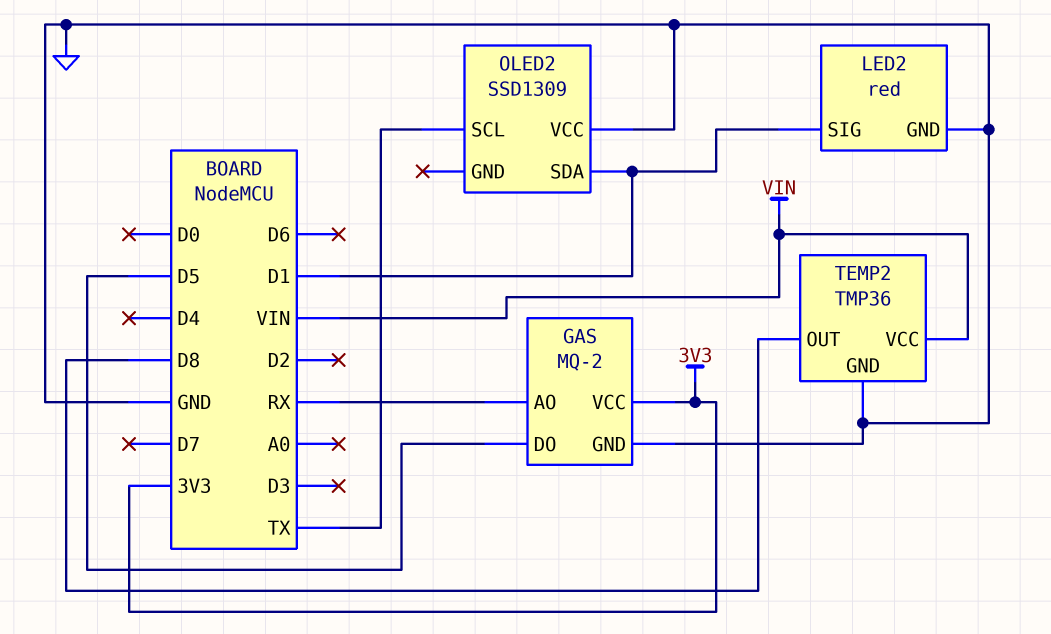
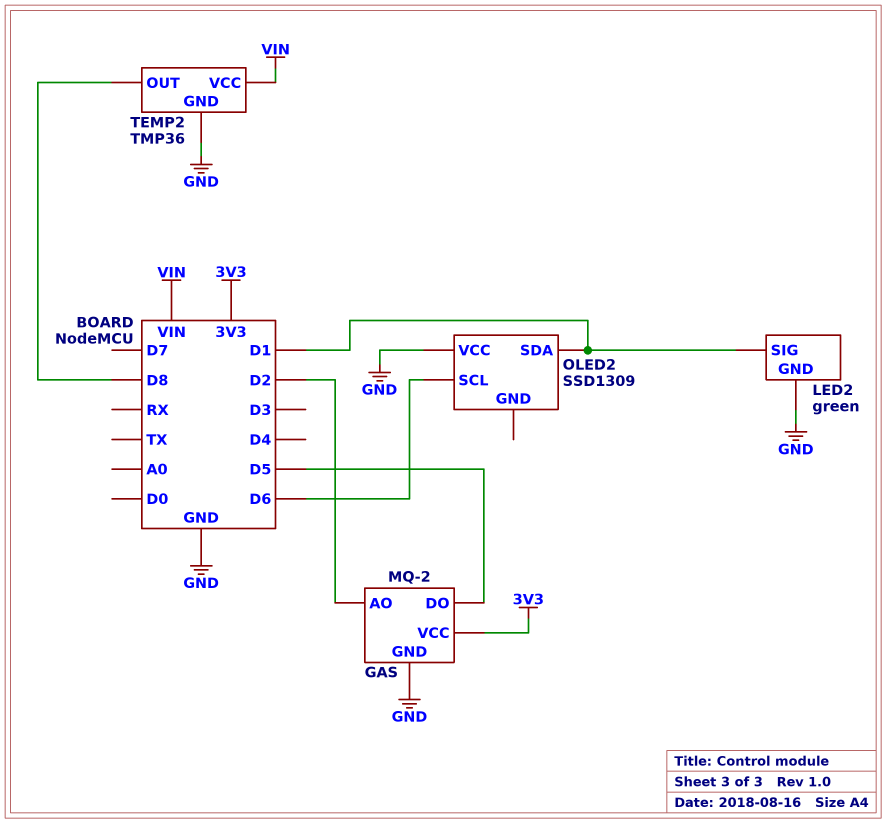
GAS pin AO: RX -> D2
LED2: red -> green
OLED2 pin SCL: TX -> D6

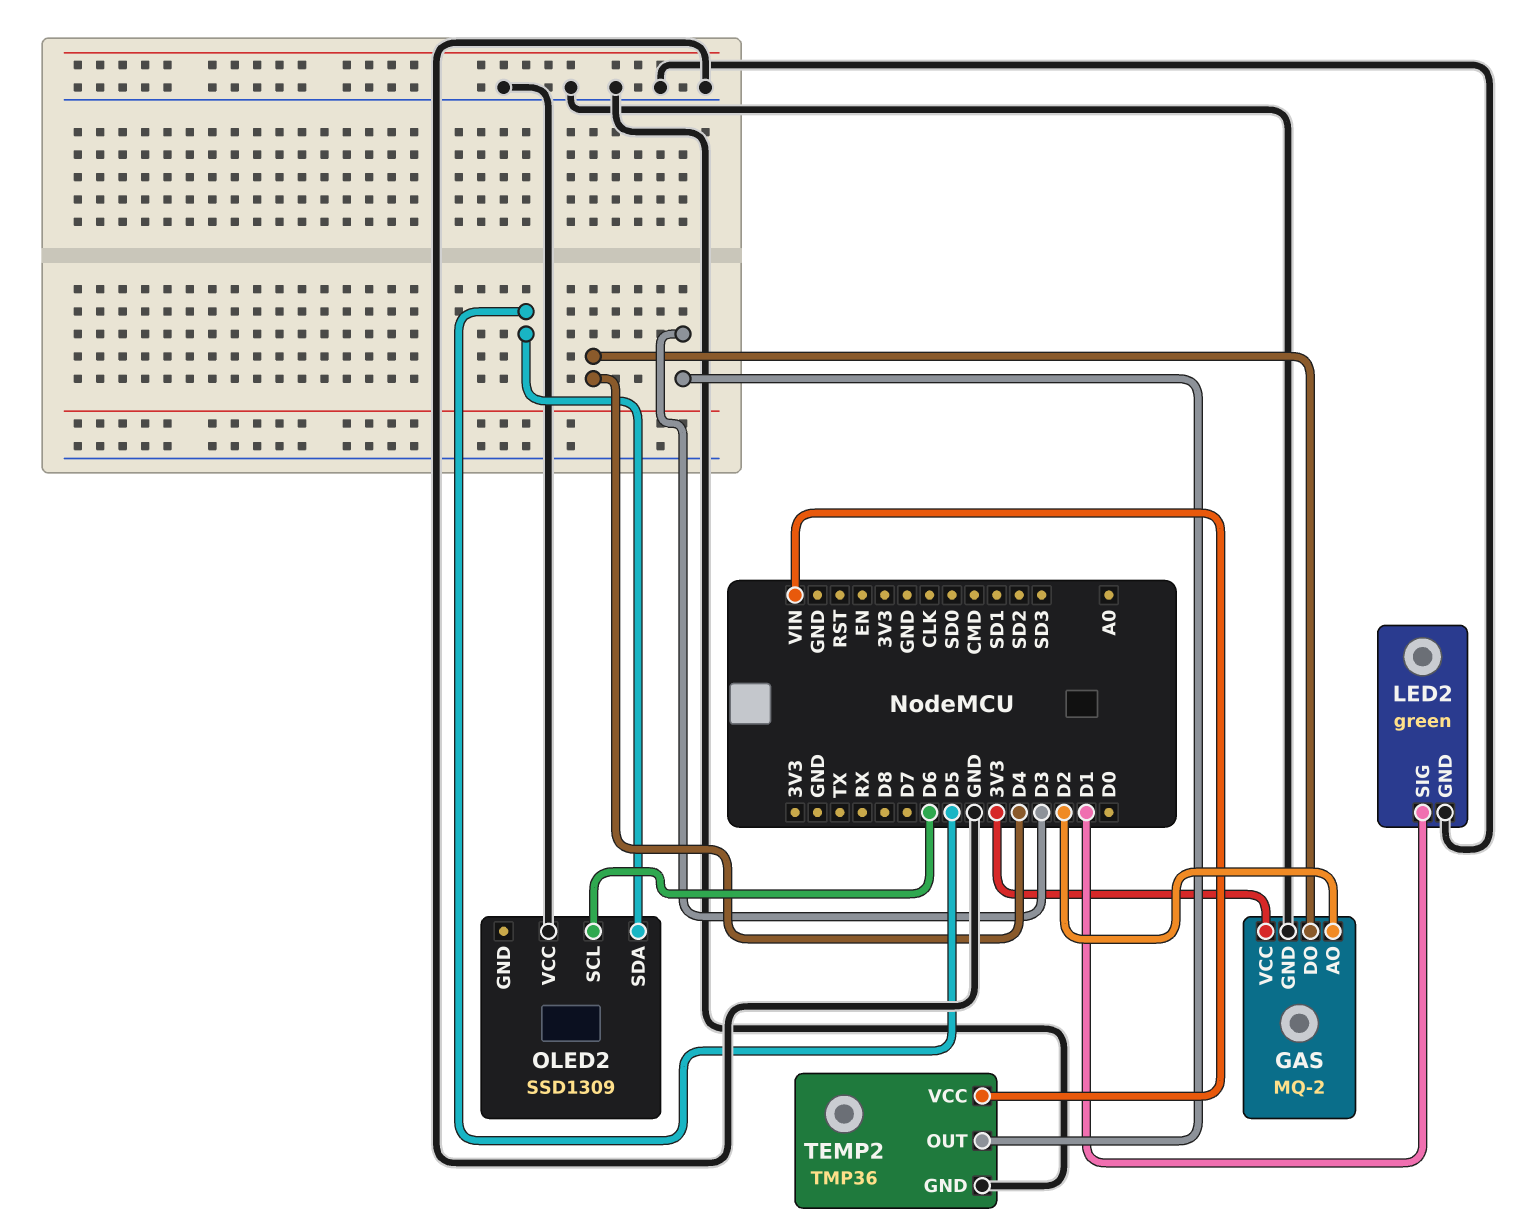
GAS pin DO: D5 -> D4
OLED2 pin SDA: D1 -> D5
TEMP2 pin OUT: D8 -> D3

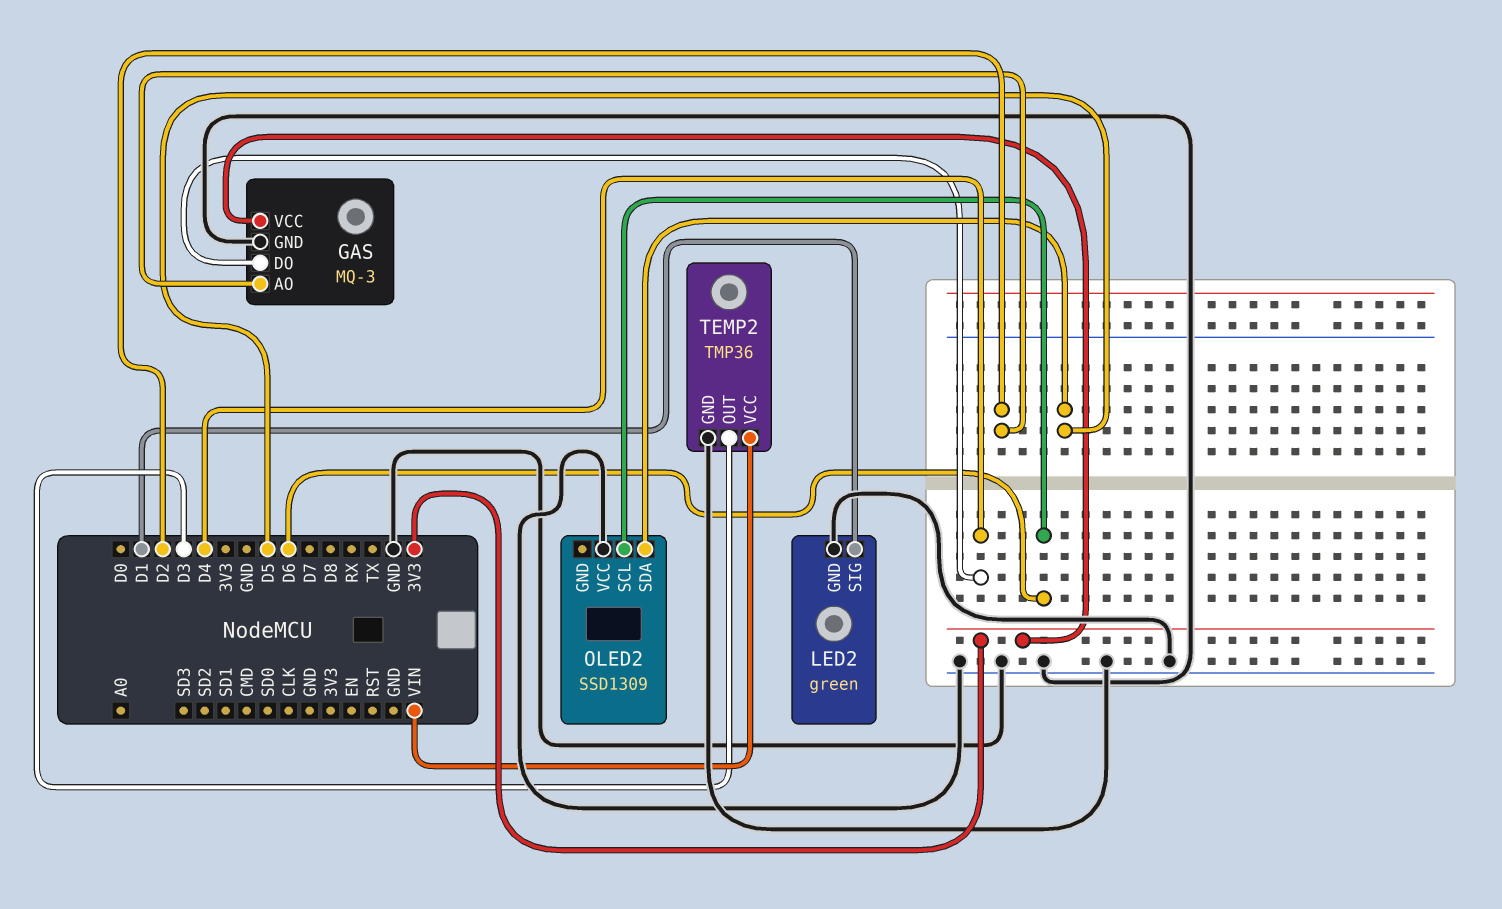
GAS: MQ-2 -> MQ-3

